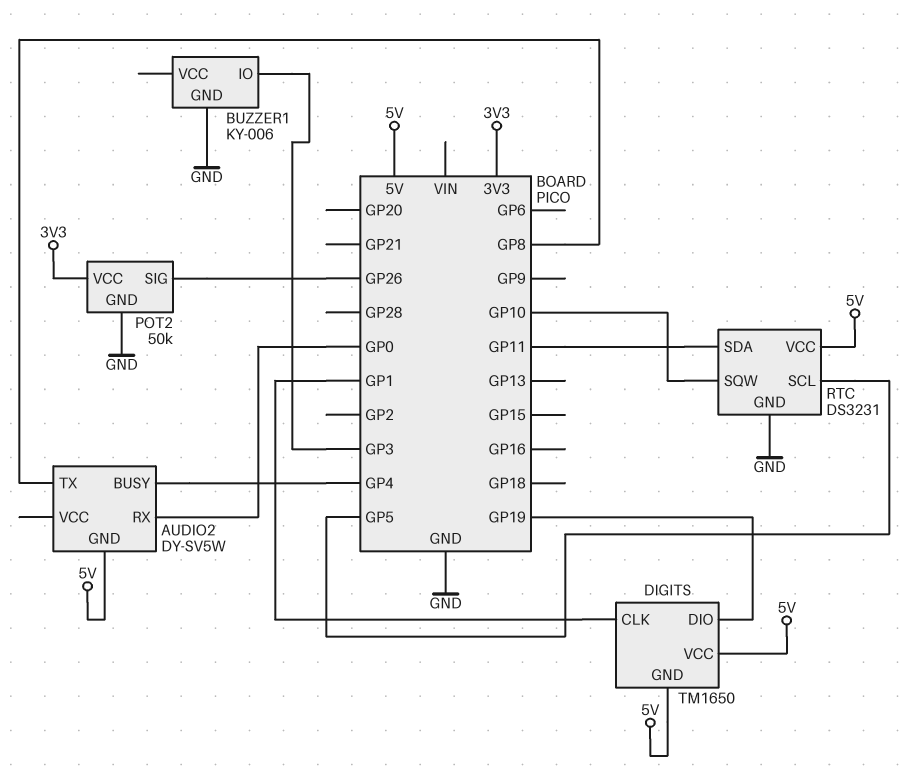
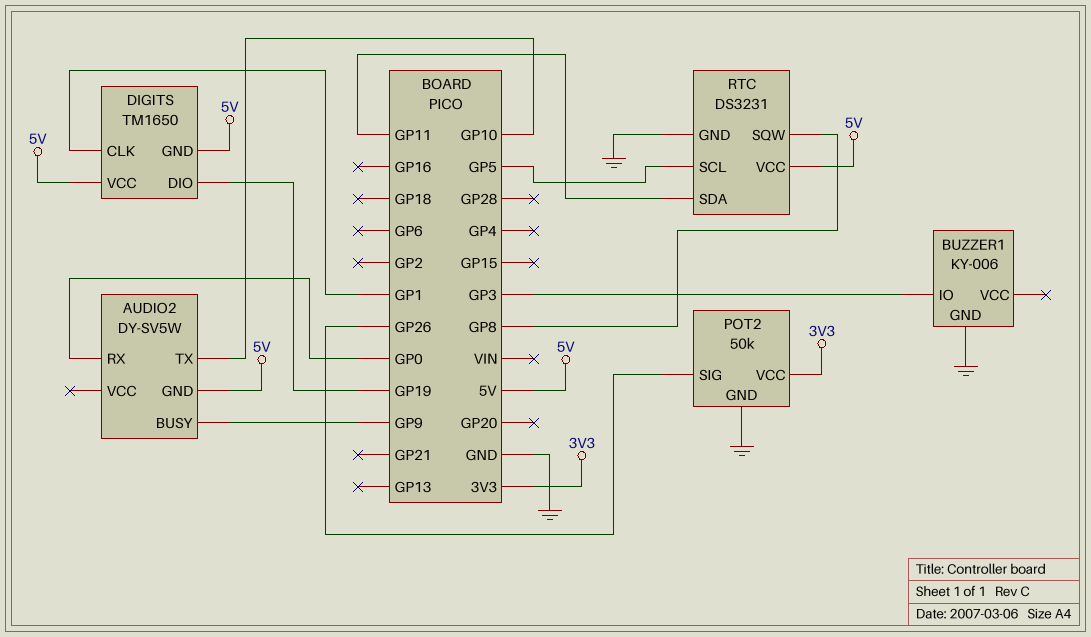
AUDIO2 pin BUSY: GP4 -> GP9
AUDIO2 pin TX: GP8 -> GP10
RTC pin SQW: GP10 -> GP8

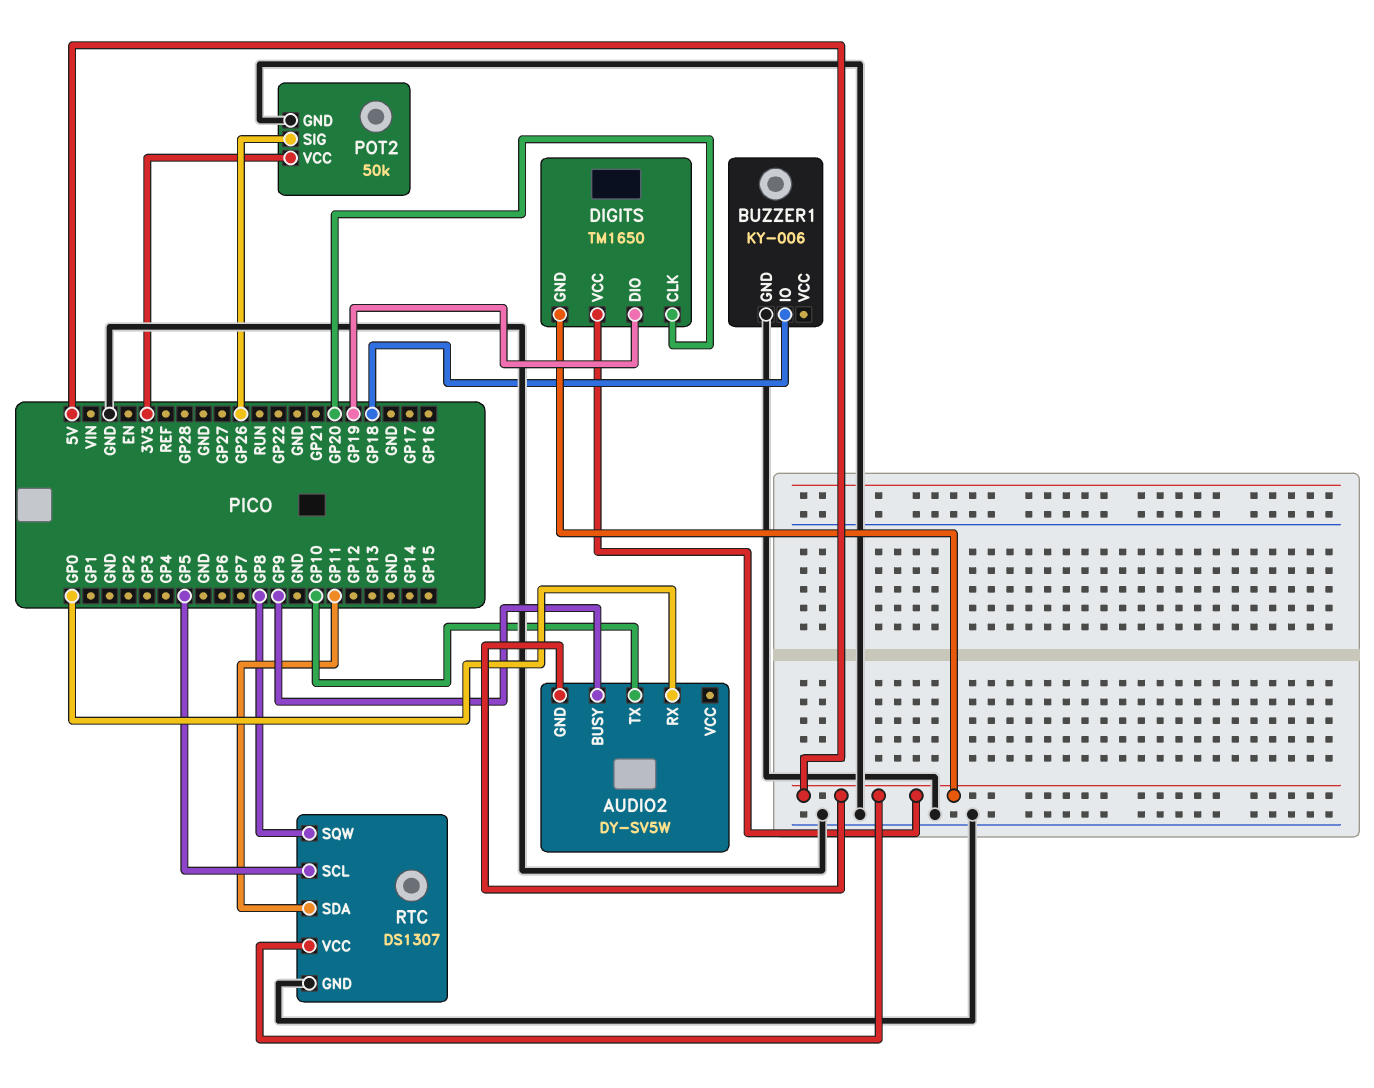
BUZZER1 pin IO: GP3 -> GP18
DIGITS pin CLK: GP1 -> GP20
RTC: DS3231 -> DS1307

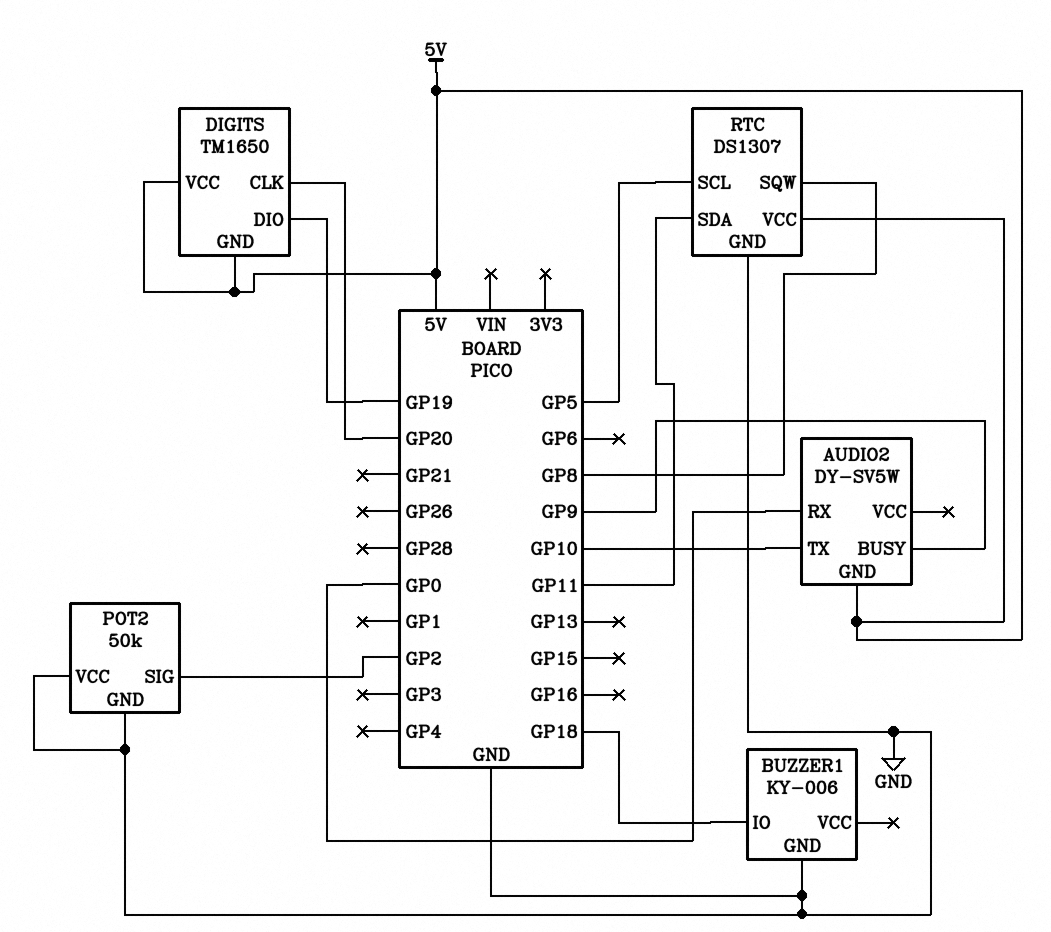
POT2 pin SIG: GP26 -> GP2
POT2 pin VCC: 3V3 -> GND

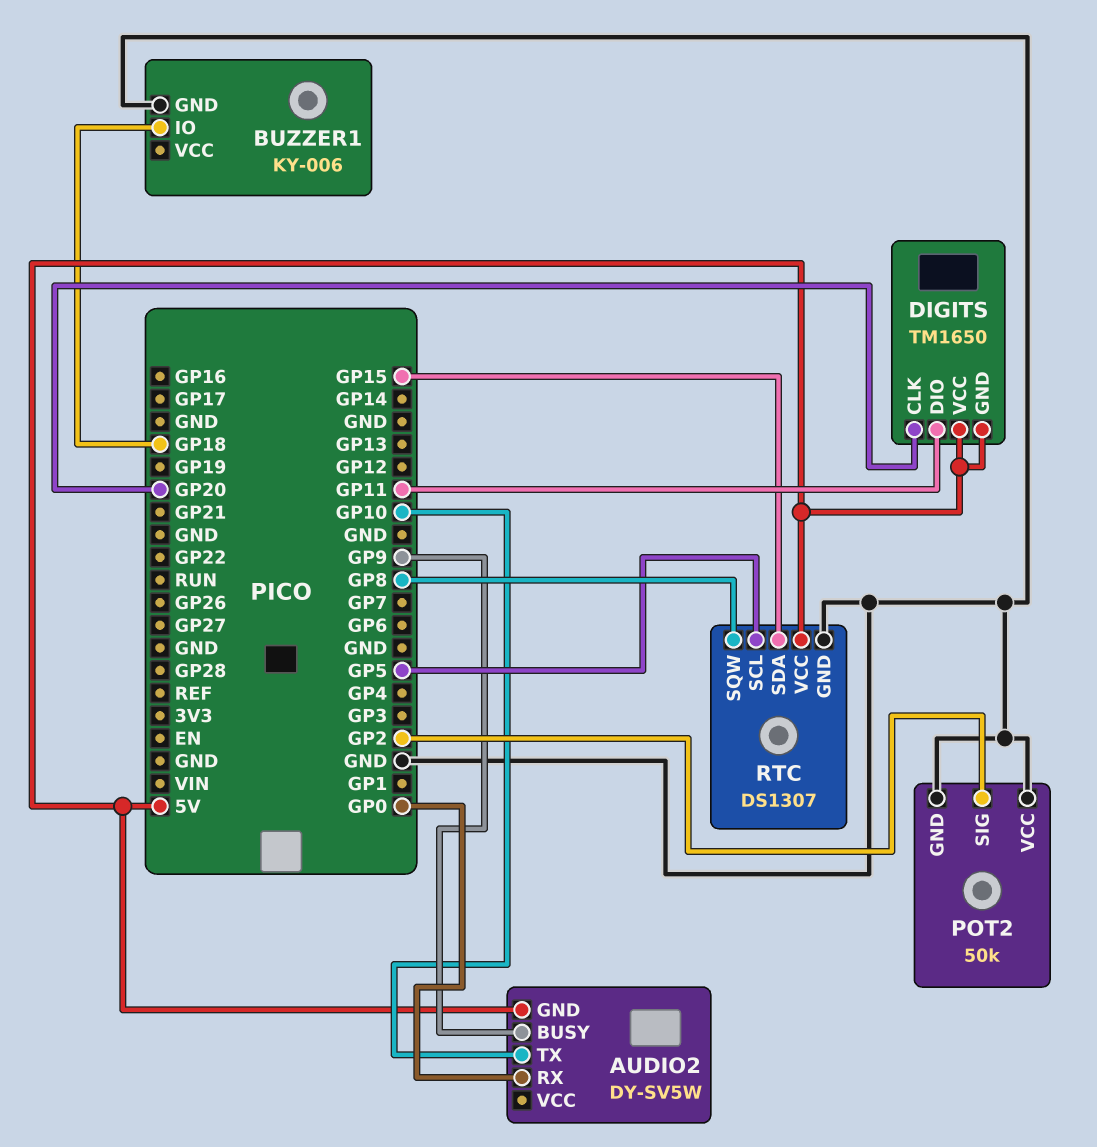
DIGITS pin DIO: GP19 -> GP11
RTC pin SDA: GP11 -> GP15

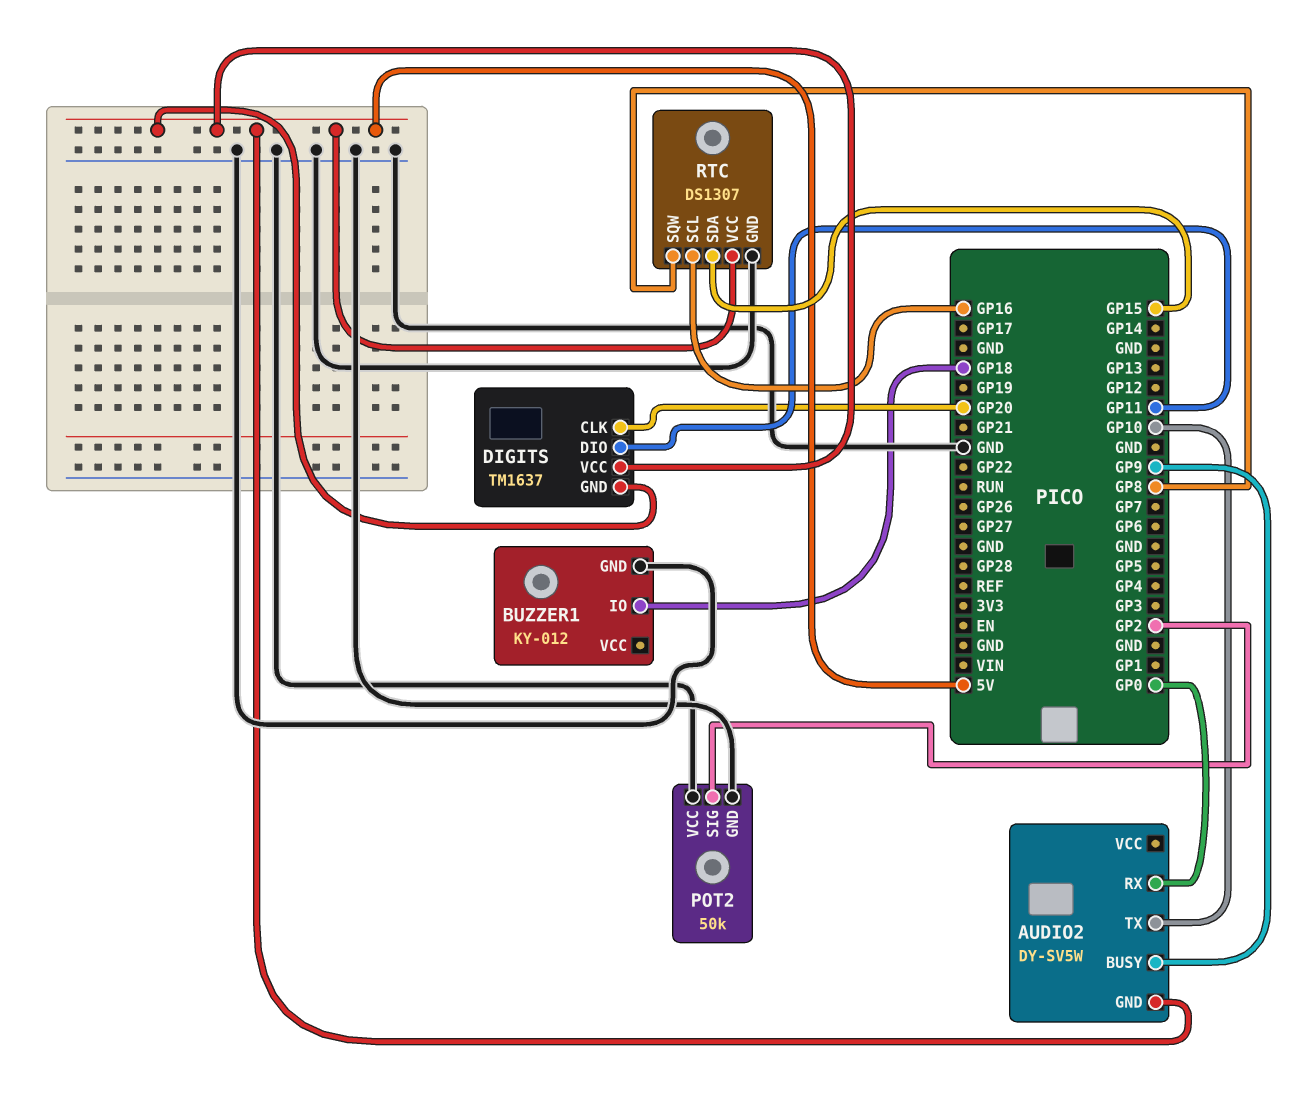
BUZZER1: KY-006 -> KY-012
DIGITS: TM1650 -> TM1637
RTC pin SCL: GP5 -> GP16

